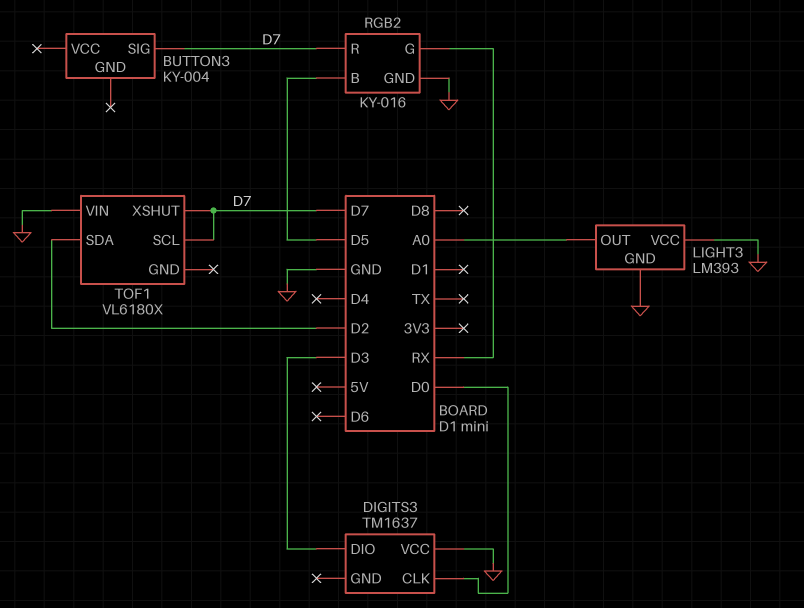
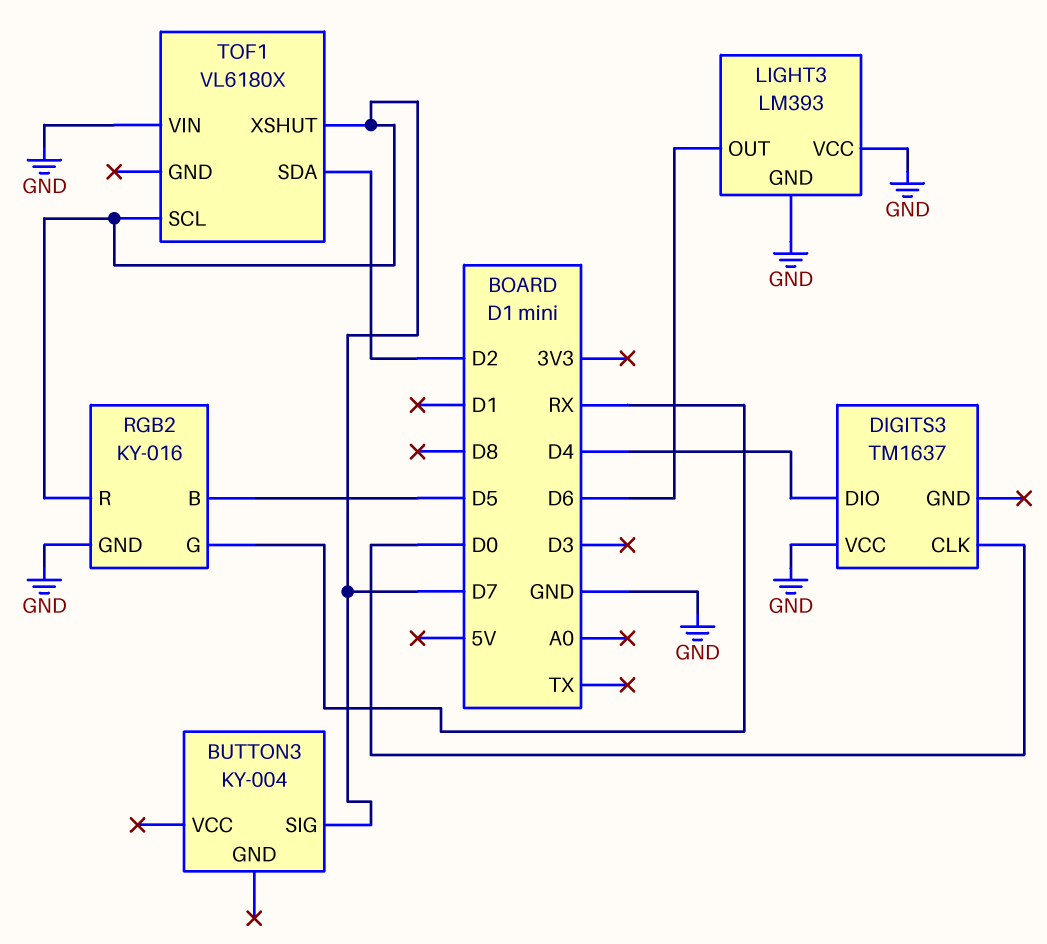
DIGITS3 pin DIO: D3 -> D4
LIGHT3 pin OUT: A0 -> D6

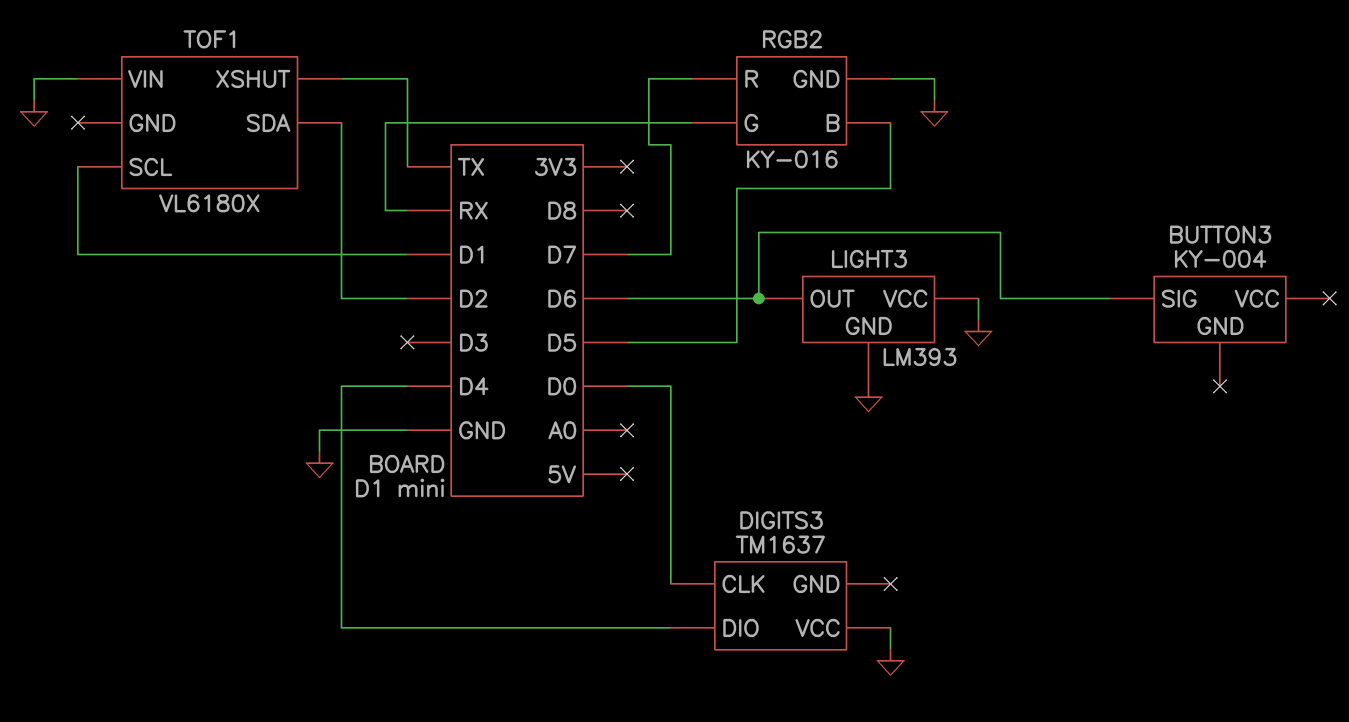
BUTTON3 pin SIG: D7 -> D6
TOF1 pin SCL: D7 -> D1
TOF1 pin XSHUT: D7 -> TX

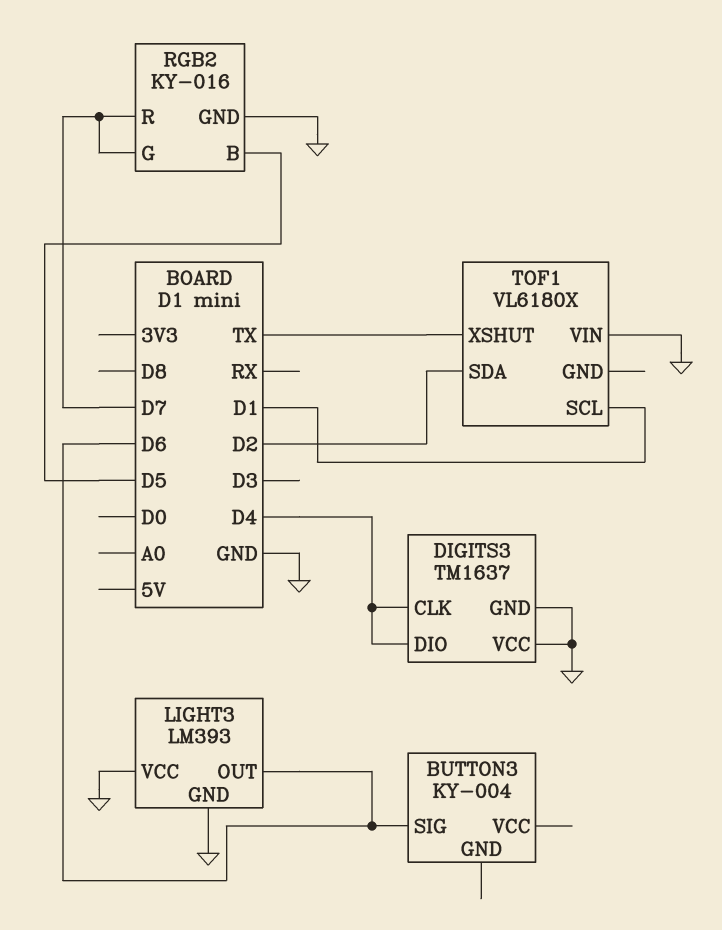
DIGITS3 pin CLK: D0 -> D4
DIGITS3 pin GND: none -> GND
RGB2 pin G: RX -> D7

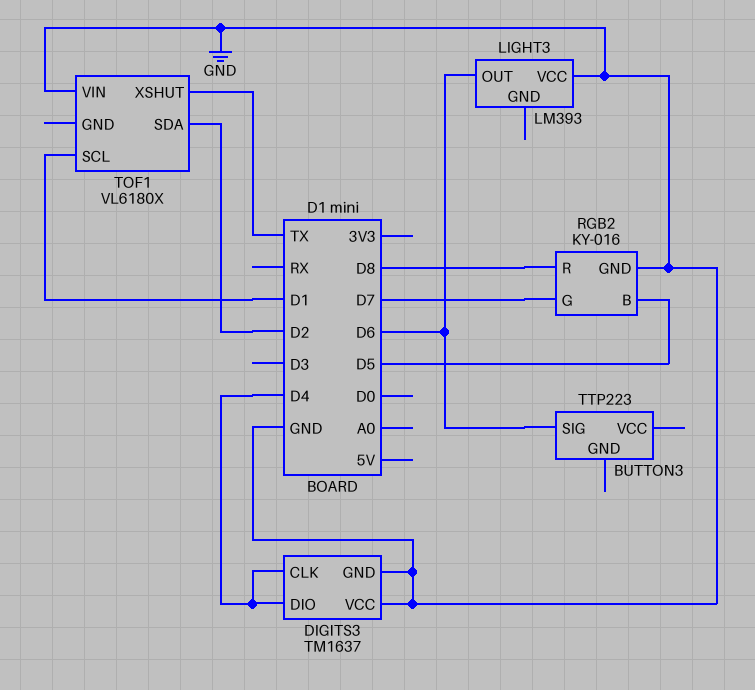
BUTTON3: KY-004 -> TTP223
LIGHT3 pin GND: GND -> none
RGB2 pin R: D7 -> D8

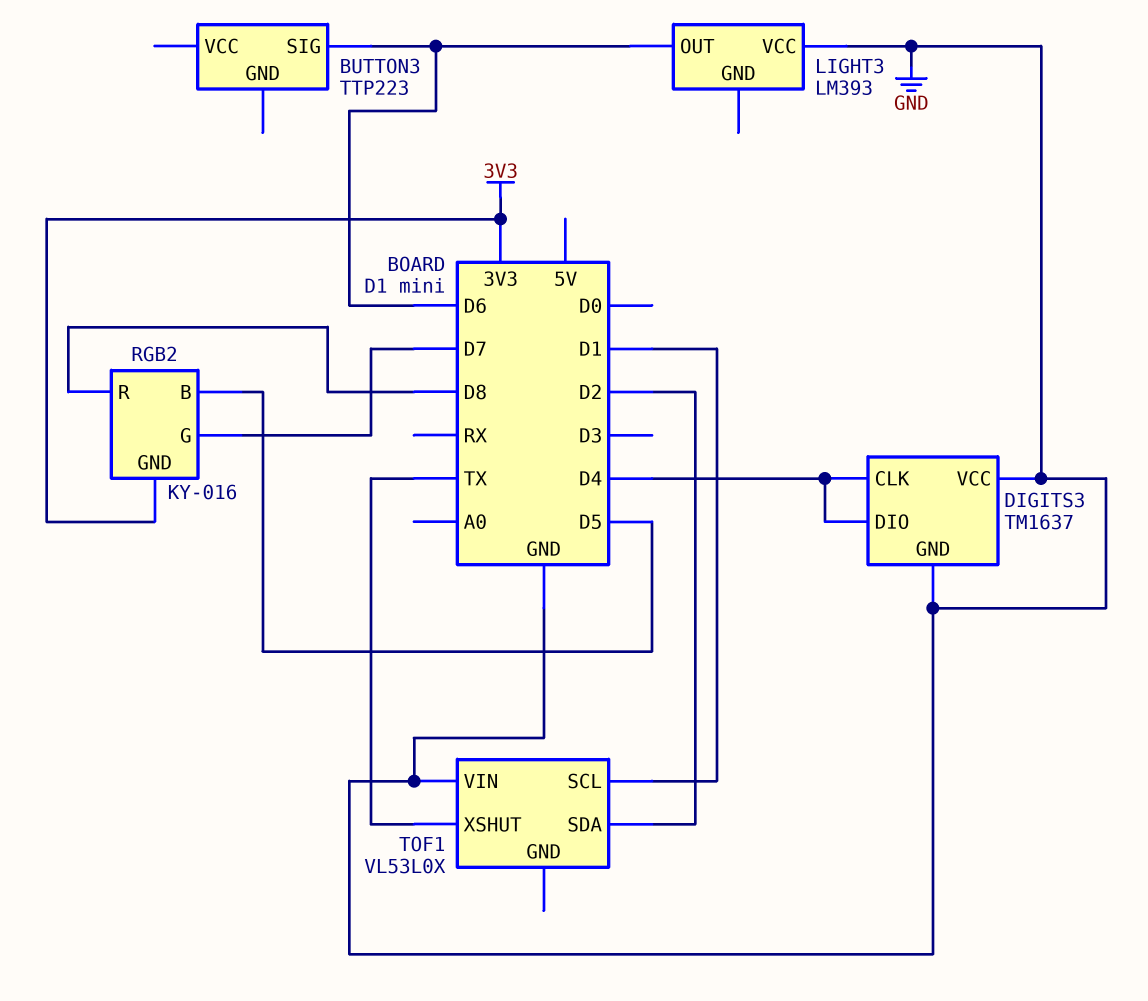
RGB2 pin GND: GND -> 3V3
TOF1: VL6180X -> VL53L0X

